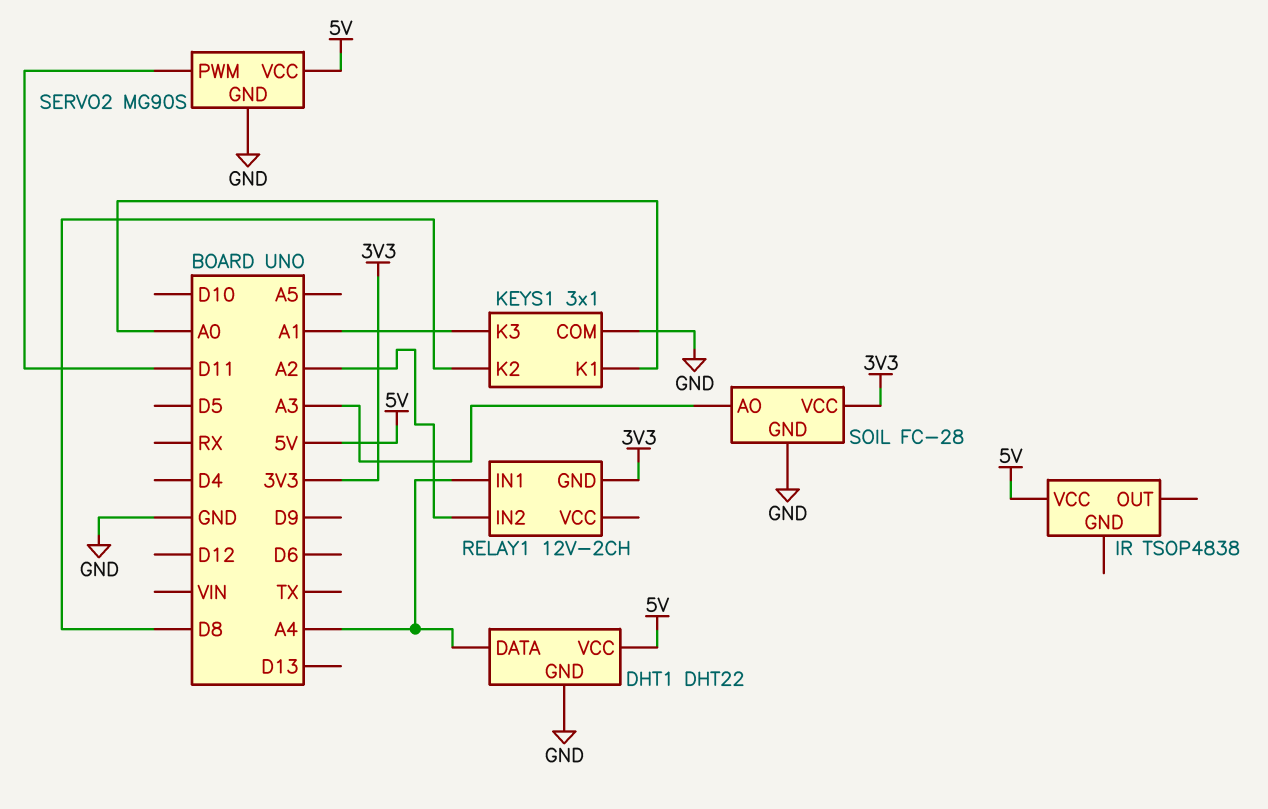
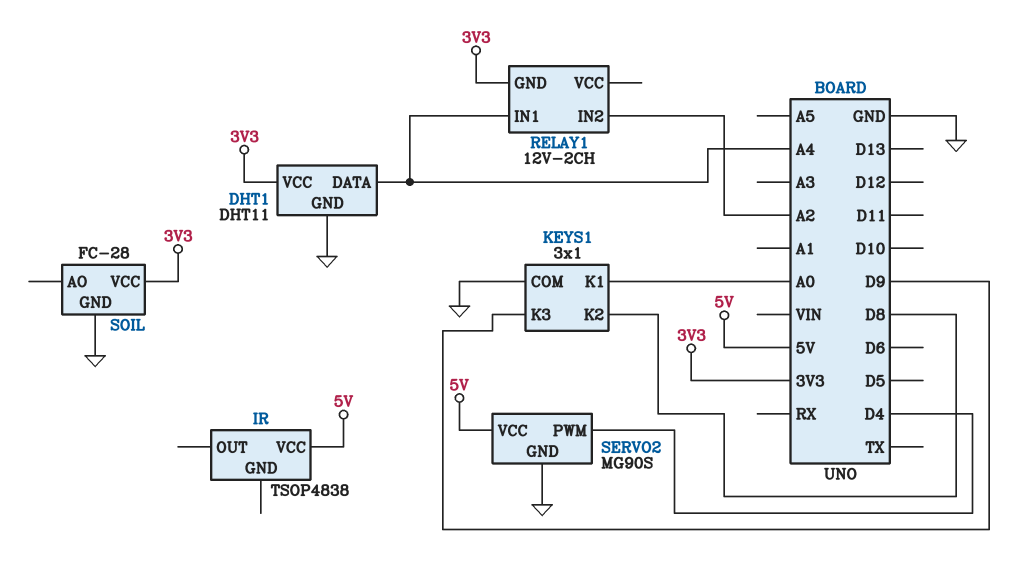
DHT1: DHT22 -> DHT11
DHT1 pin VCC: 5V -> 3V3
KEYS1 pin K3: A1 -> D9
SERVO2 pin PWM: D11 -> D4
SOIL pin AO: A3 -> none

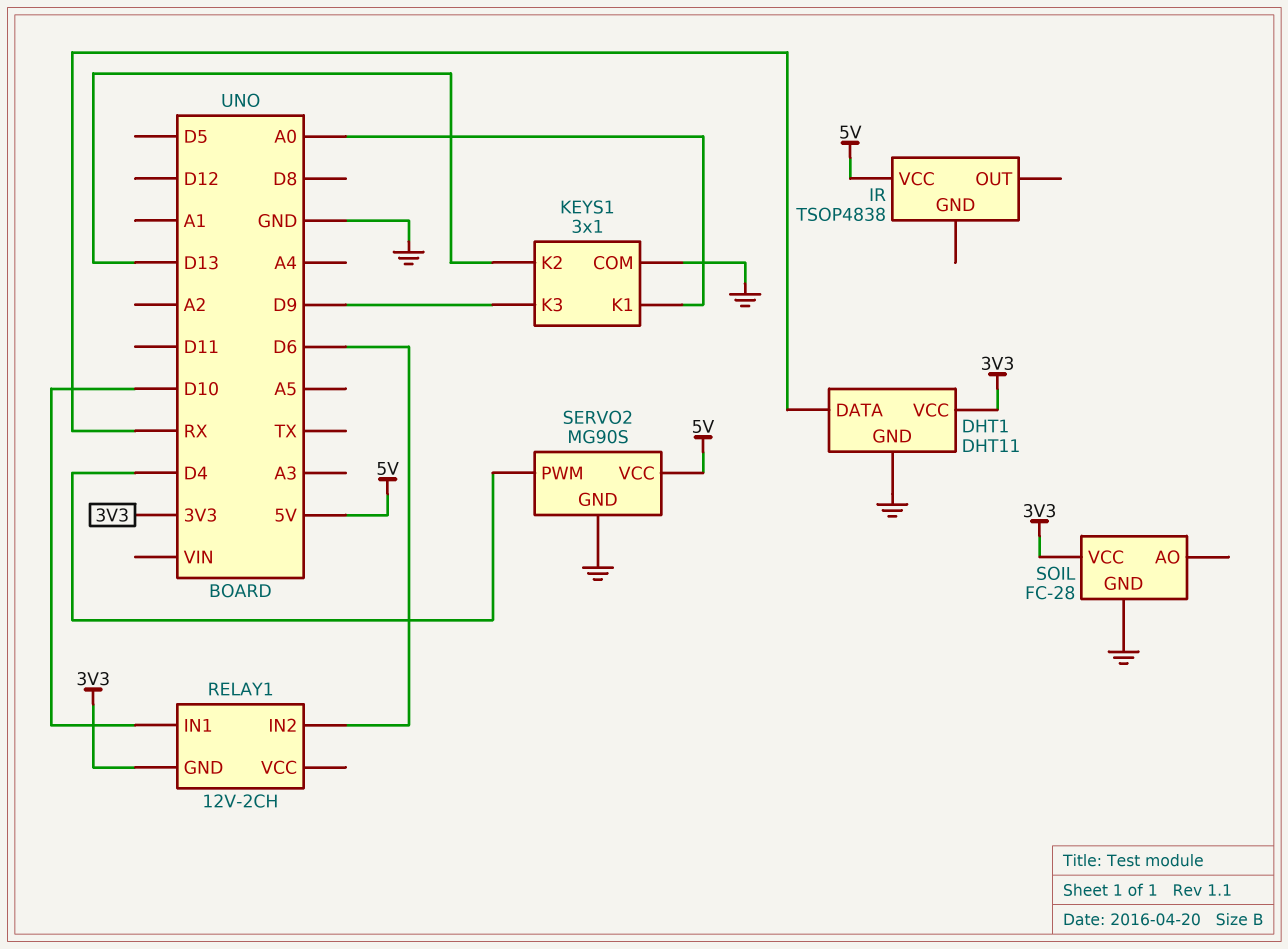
DHT1 pin DATA: A4 -> RX
KEYS1 pin K2: D8 -> D13
RELAY1 pin IN1: A4 -> D10
RELAY1 pin IN2: A2 -> D6

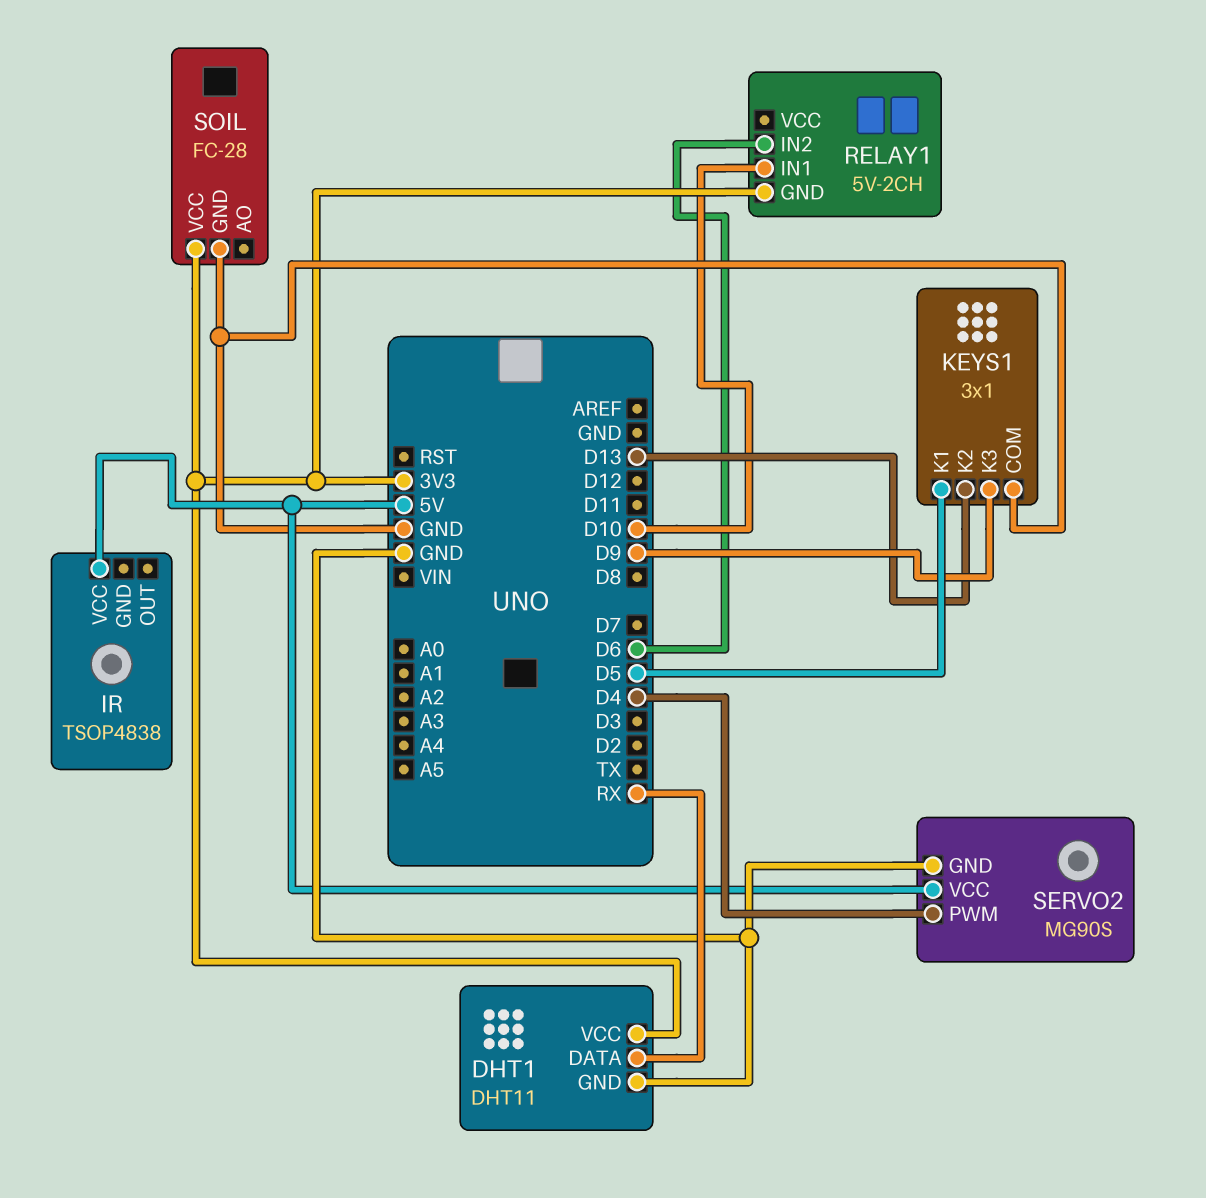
KEYS1 pin K1: A0 -> D5
RELAY1: 12V-2CH -> 5V-2CH

